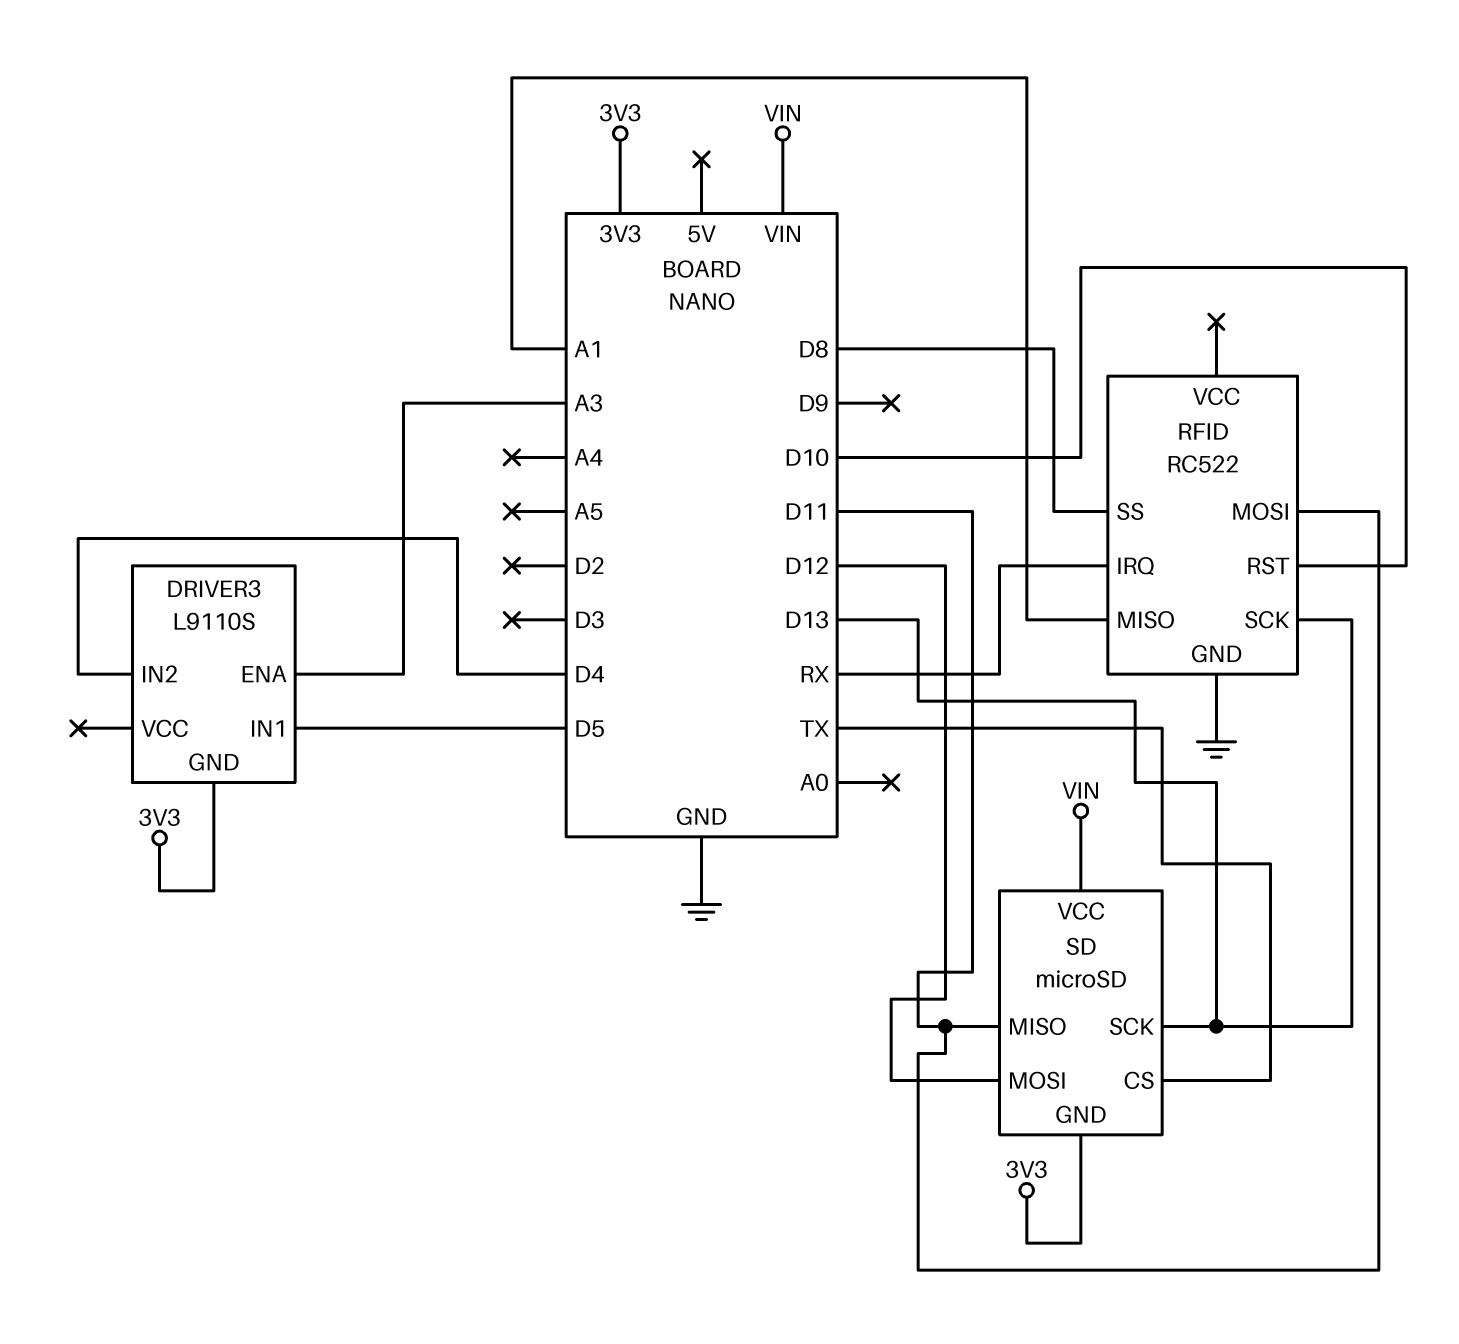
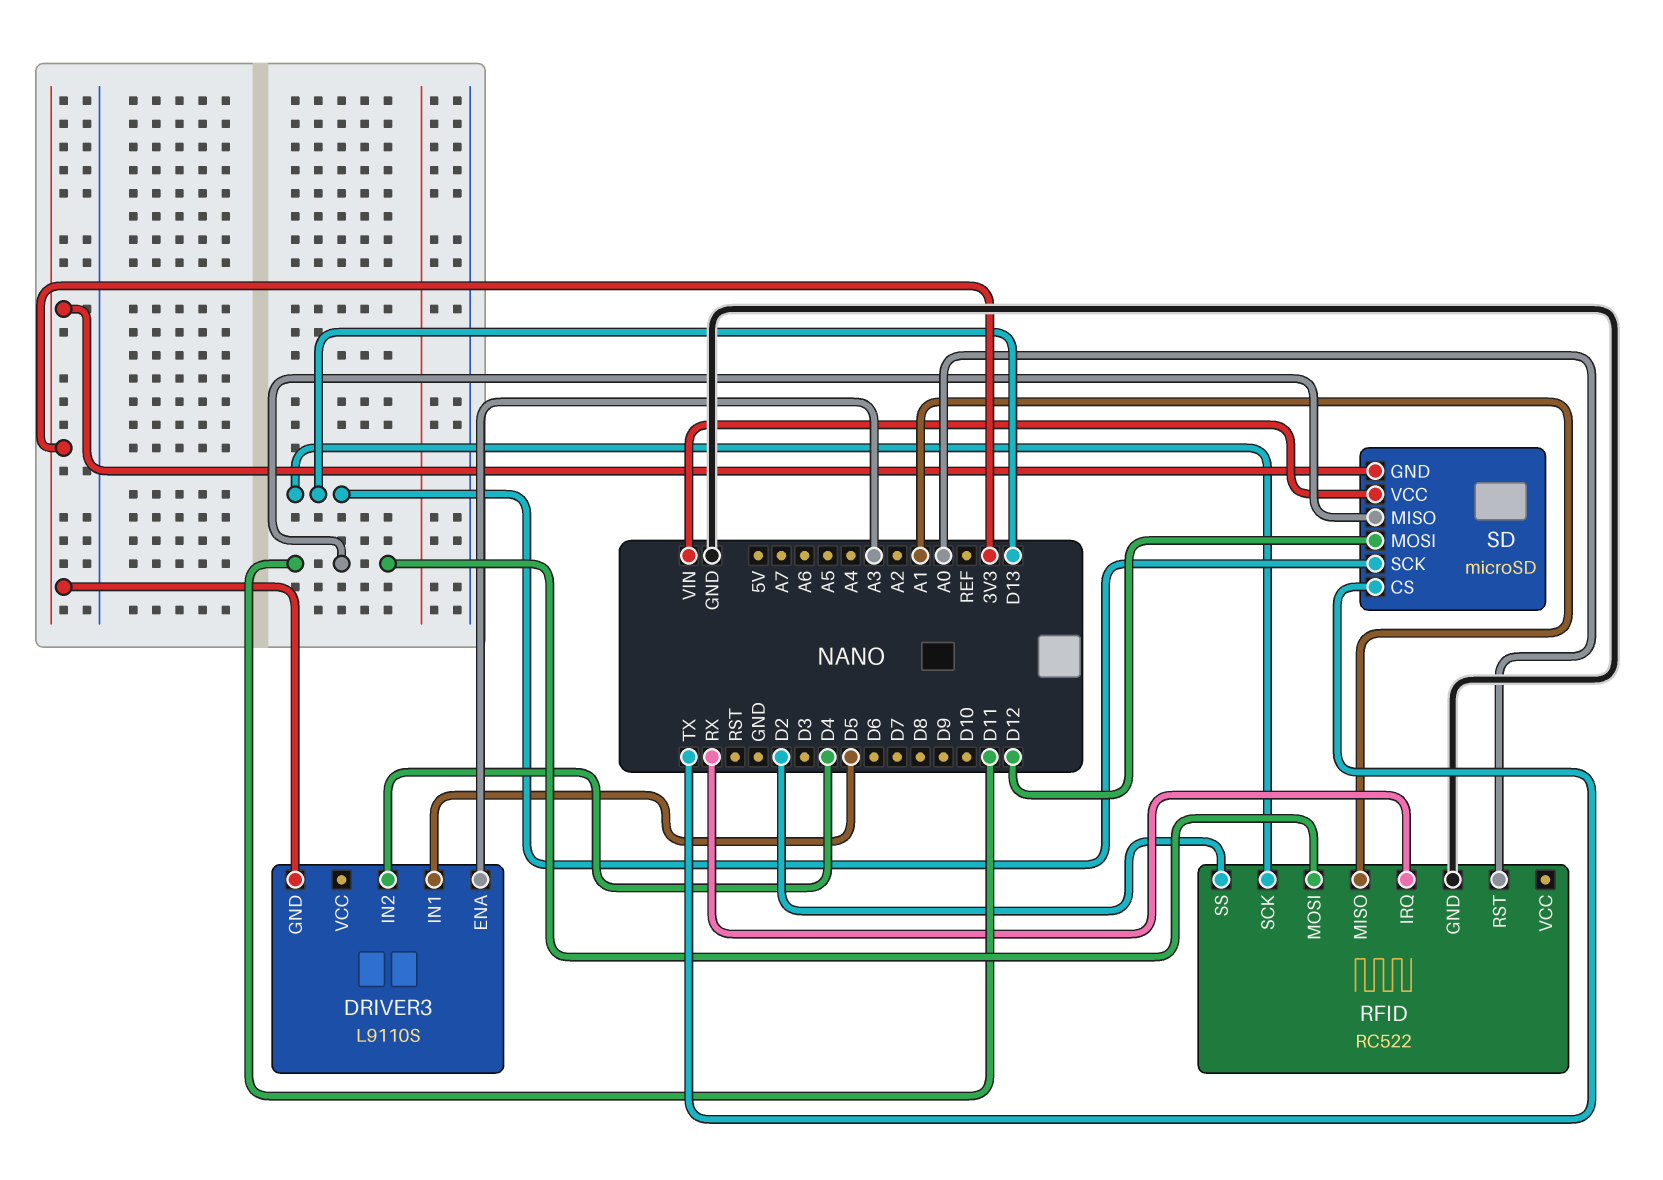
RFID pin RST: D10 -> A0
RFID pin SS: D8 -> D2

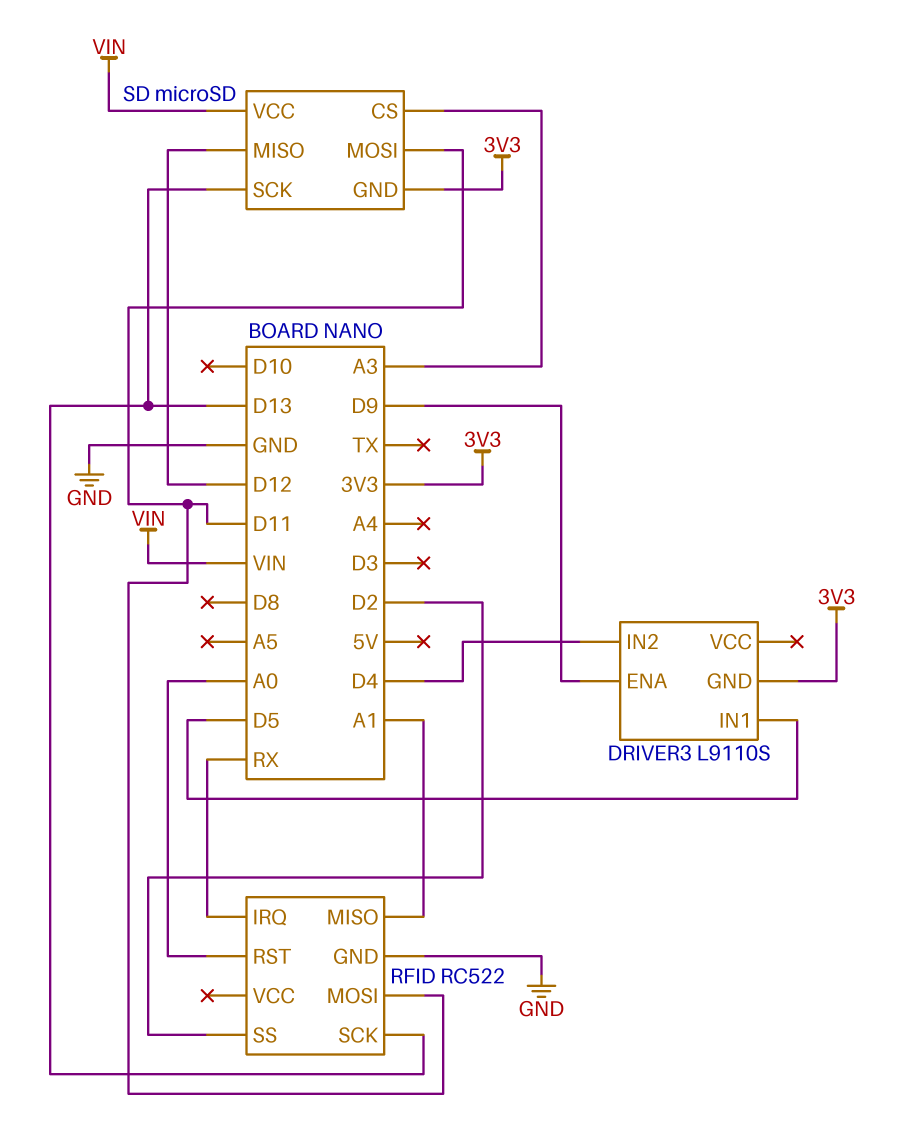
DRIVER3 pin ENA: A3 -> D9
SD pin CS: TX -> A3
SD pin MISO: D11 -> D12
SD pin MOSI: D12 -> D11

